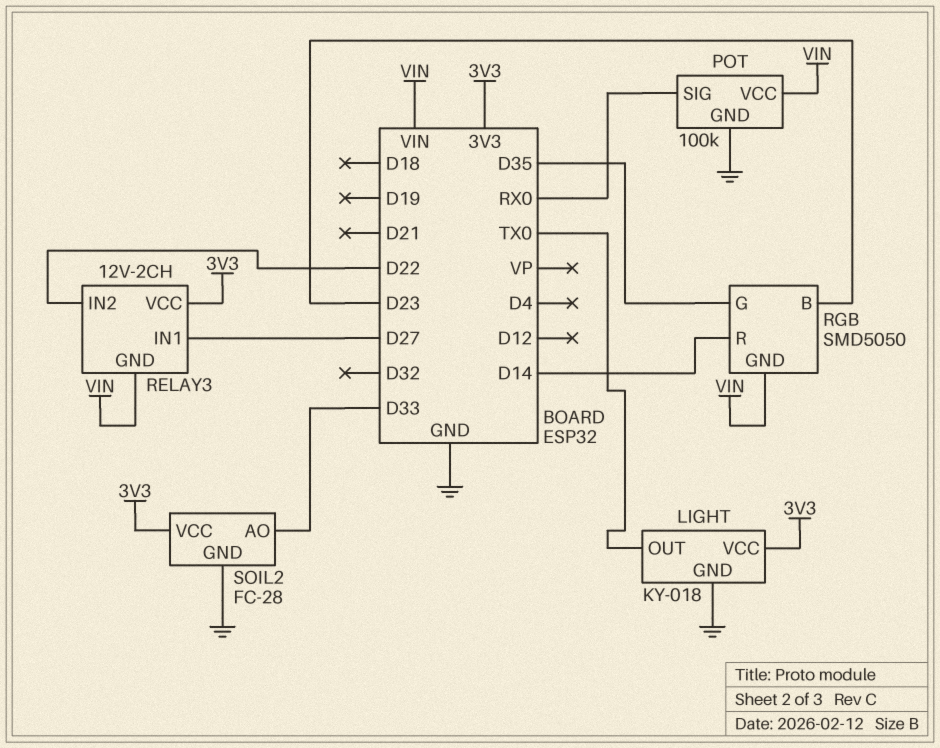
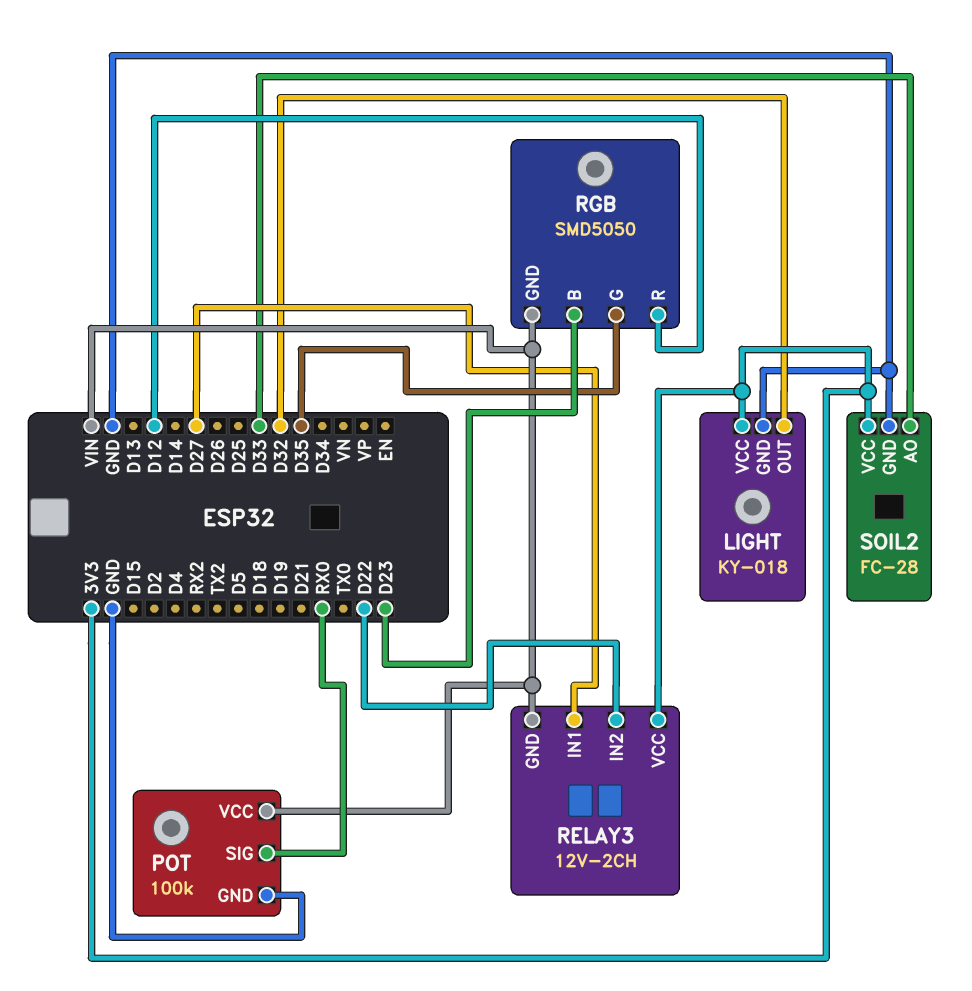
LIGHT pin OUT: TX0 -> D32
RGB pin R: D14 -> D12

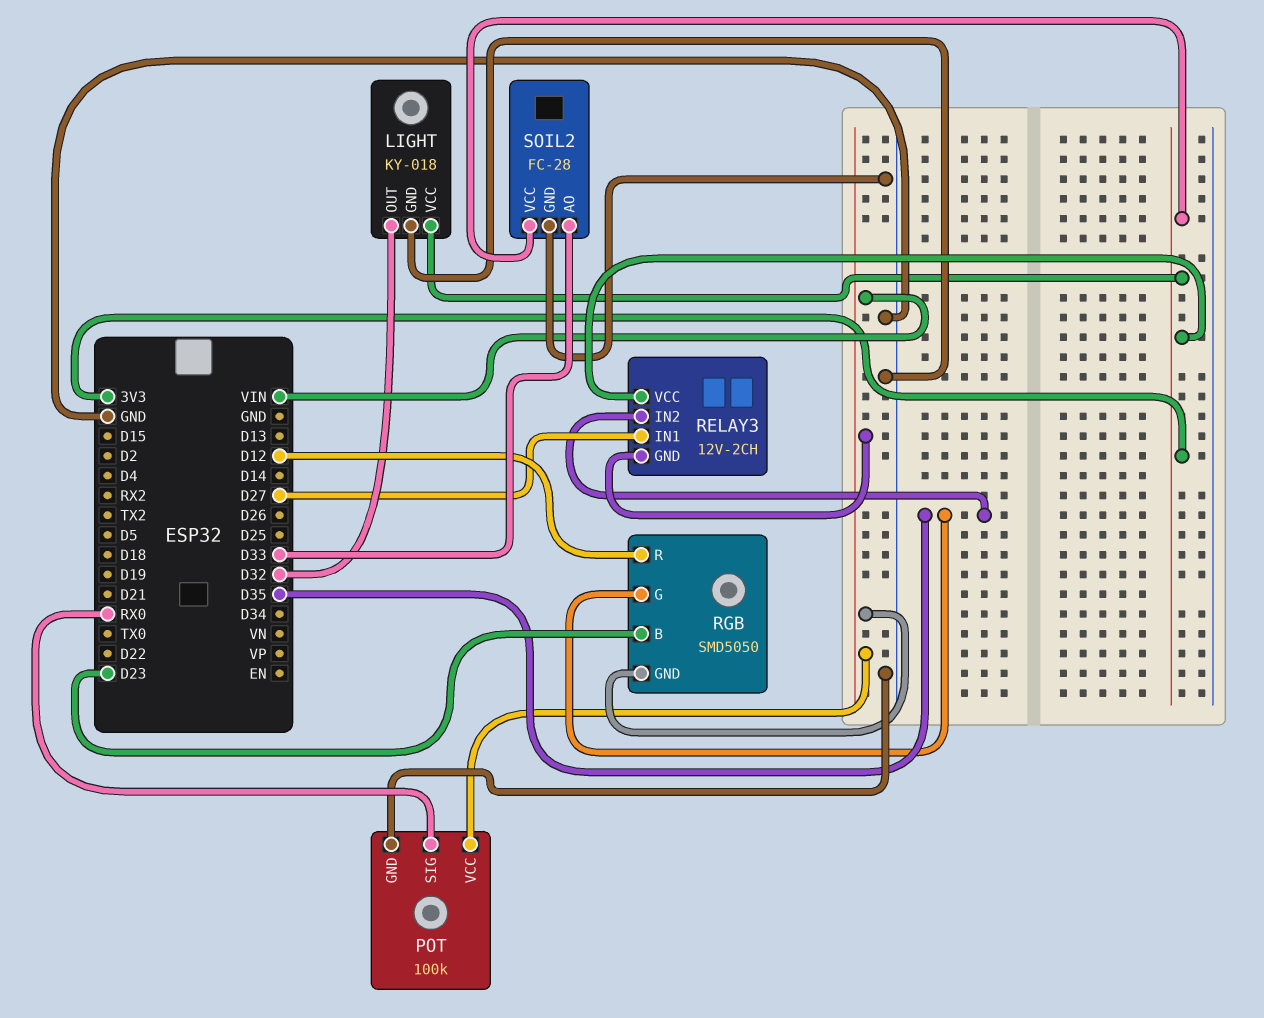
RELAY3 pin IN2: D22 -> D35

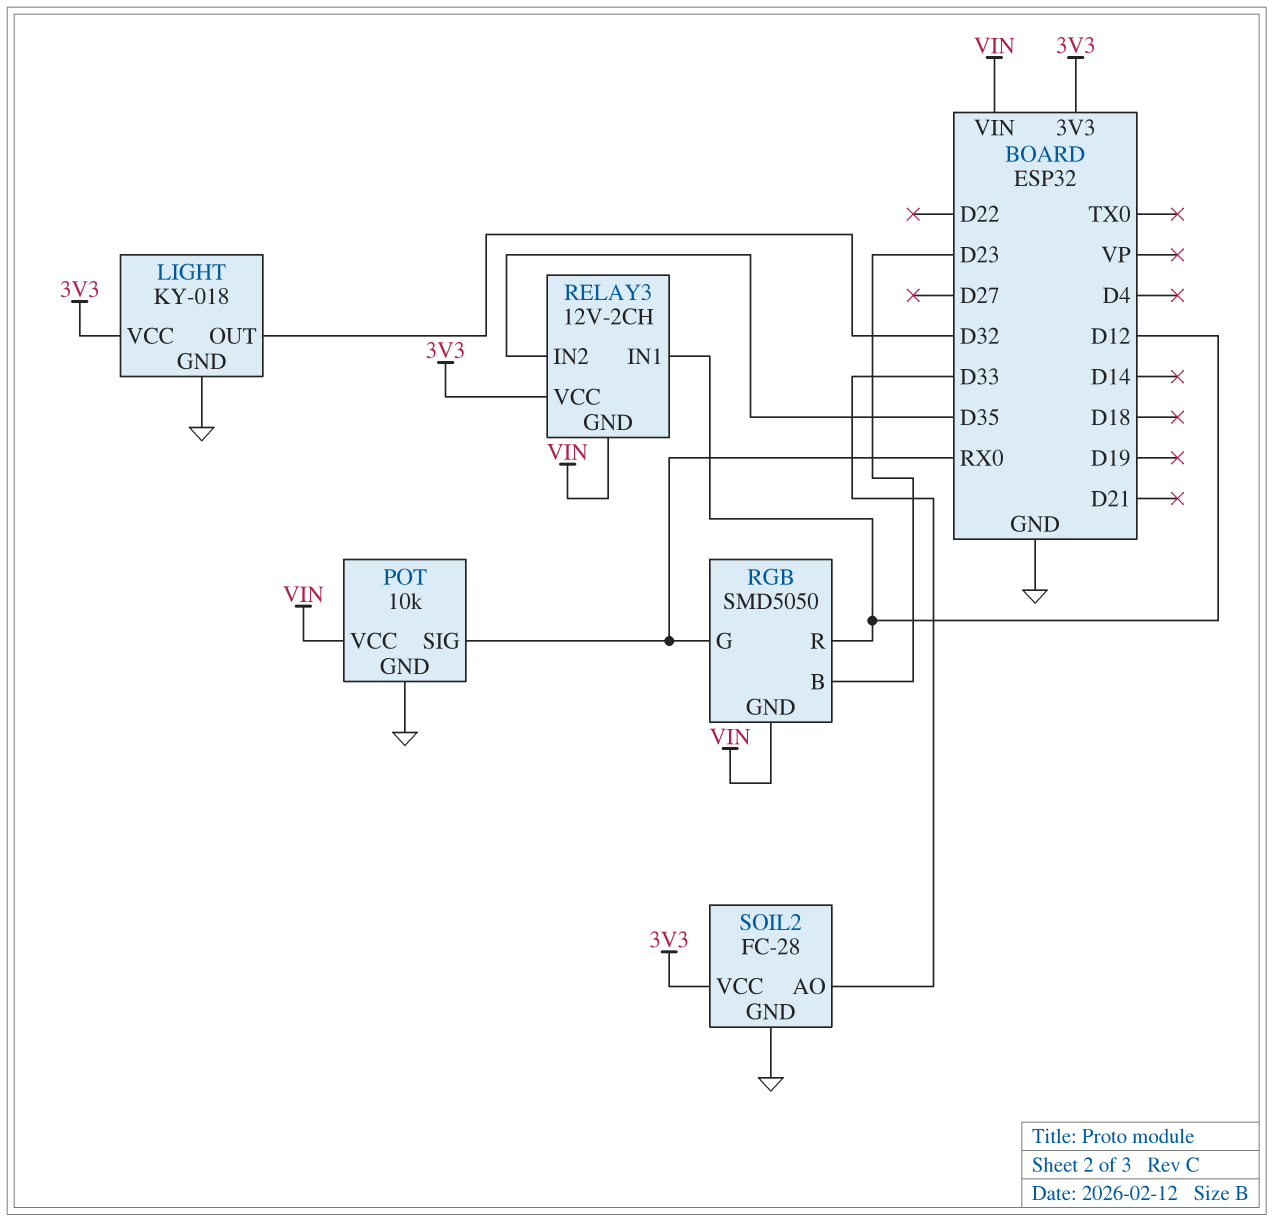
POT: 100k -> 10k
RELAY3 pin IN1: D27 -> D12
RGB pin G: D35 -> RX0

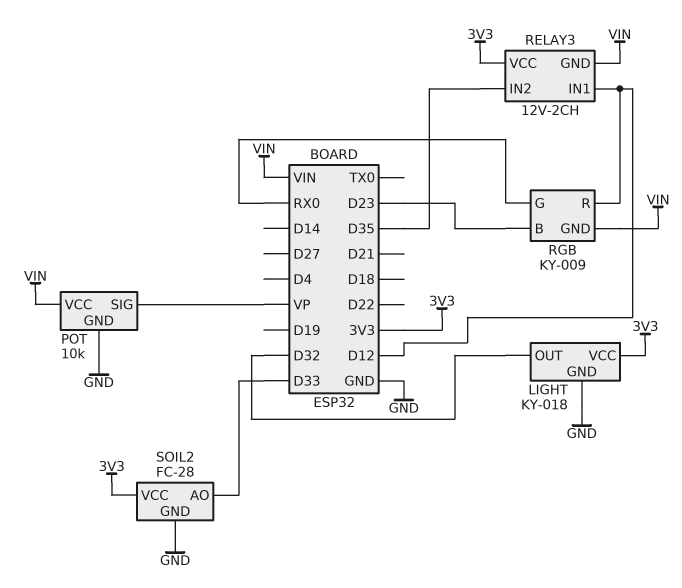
POT pin SIG: RX0 -> VP
RGB: SMD5050 -> KY-009

